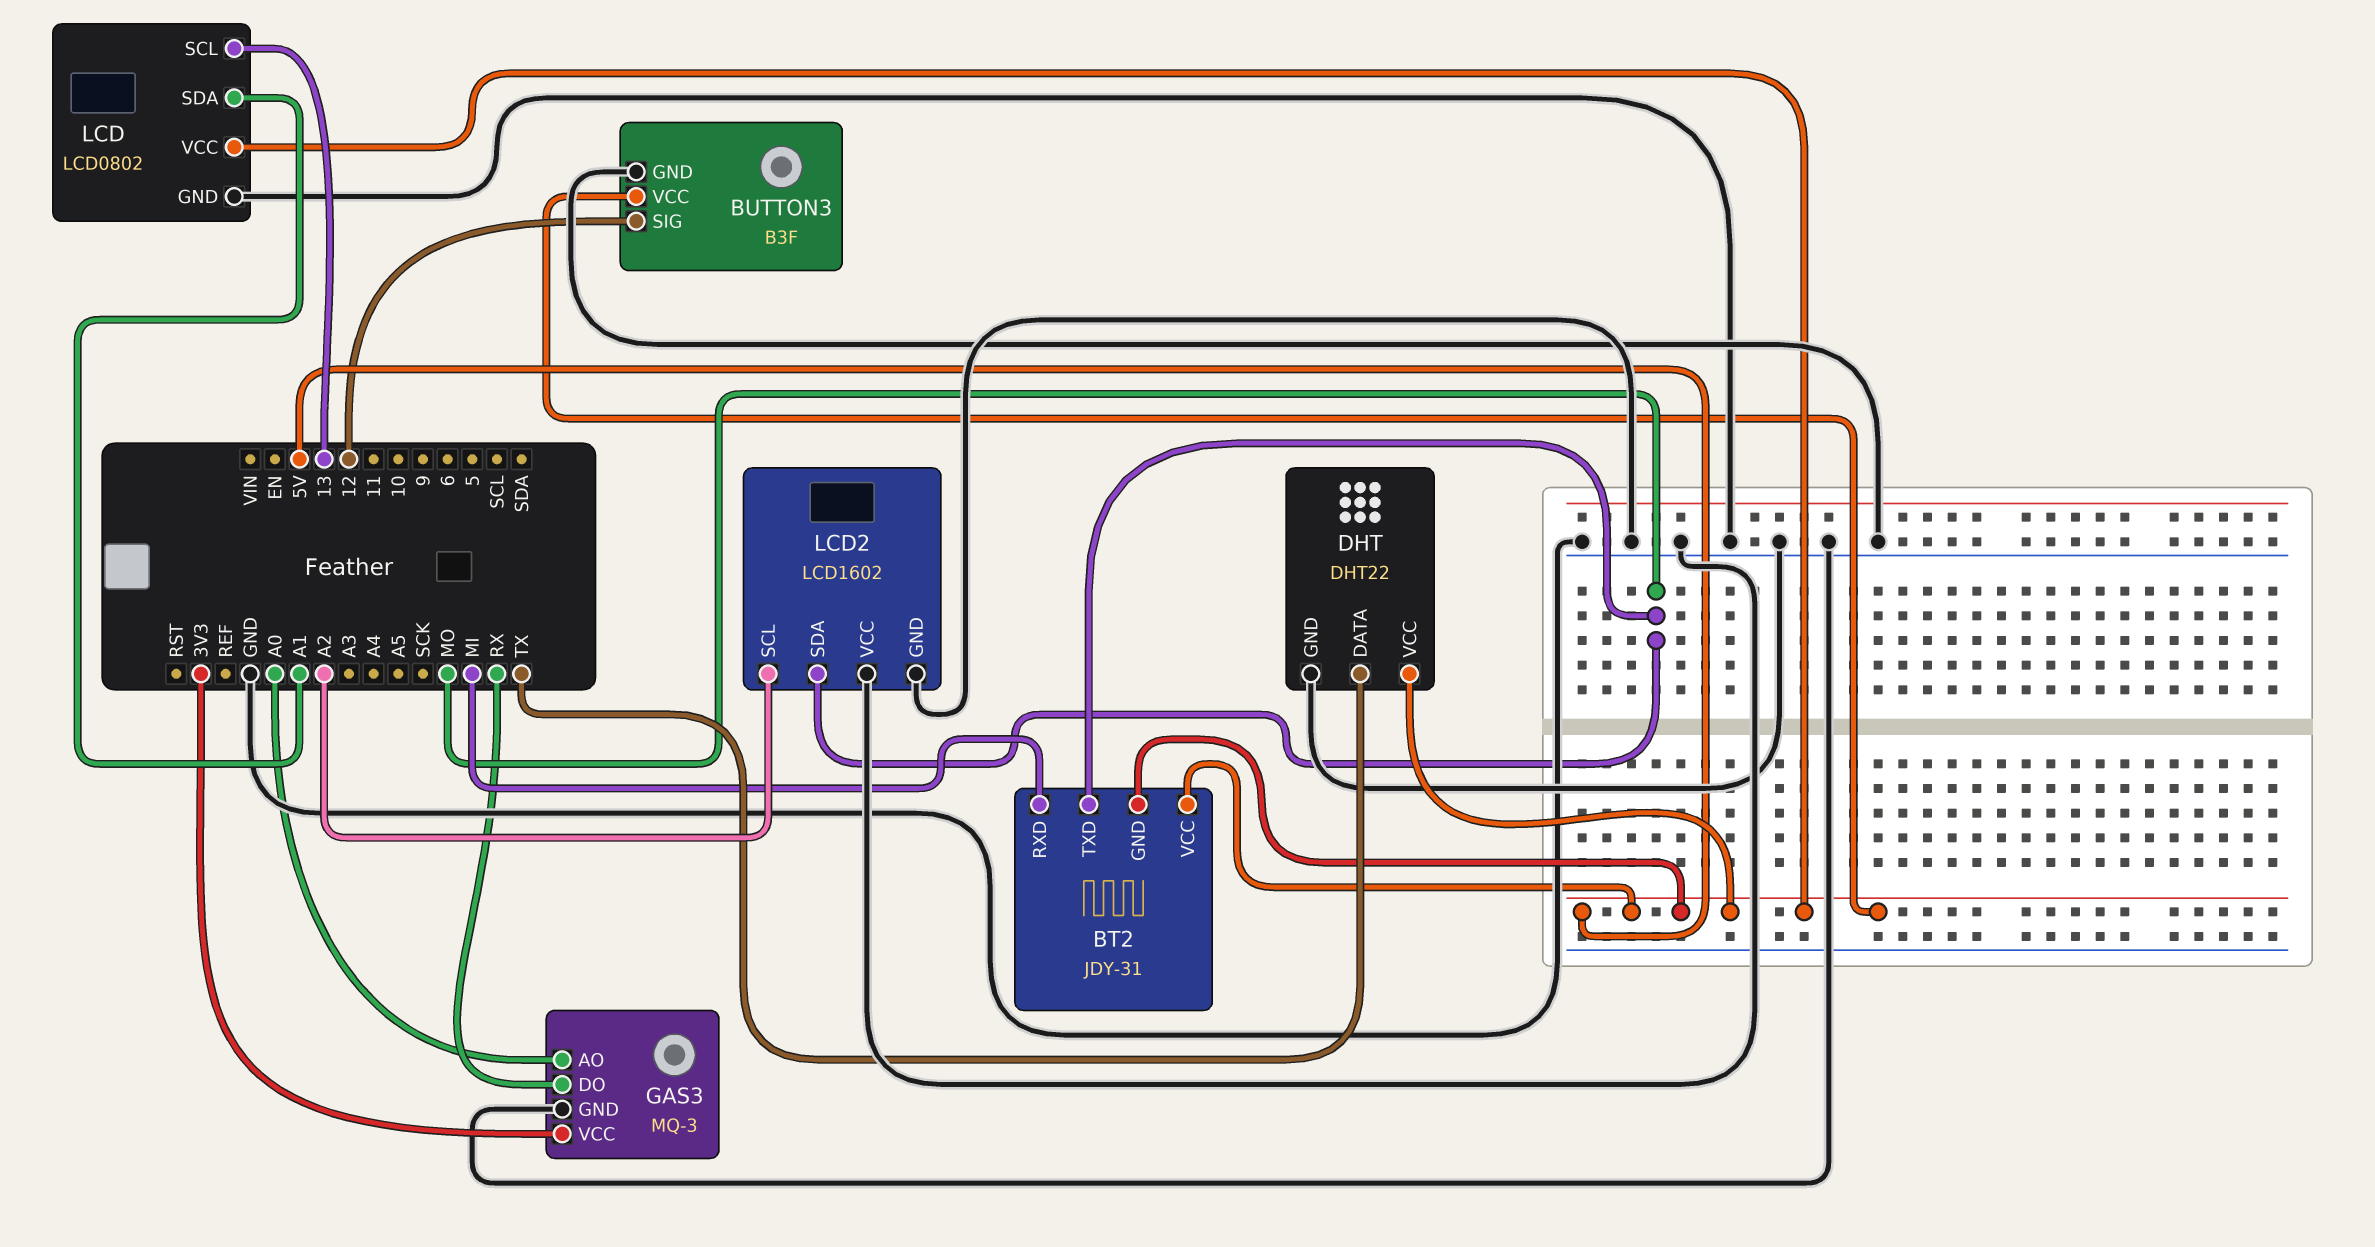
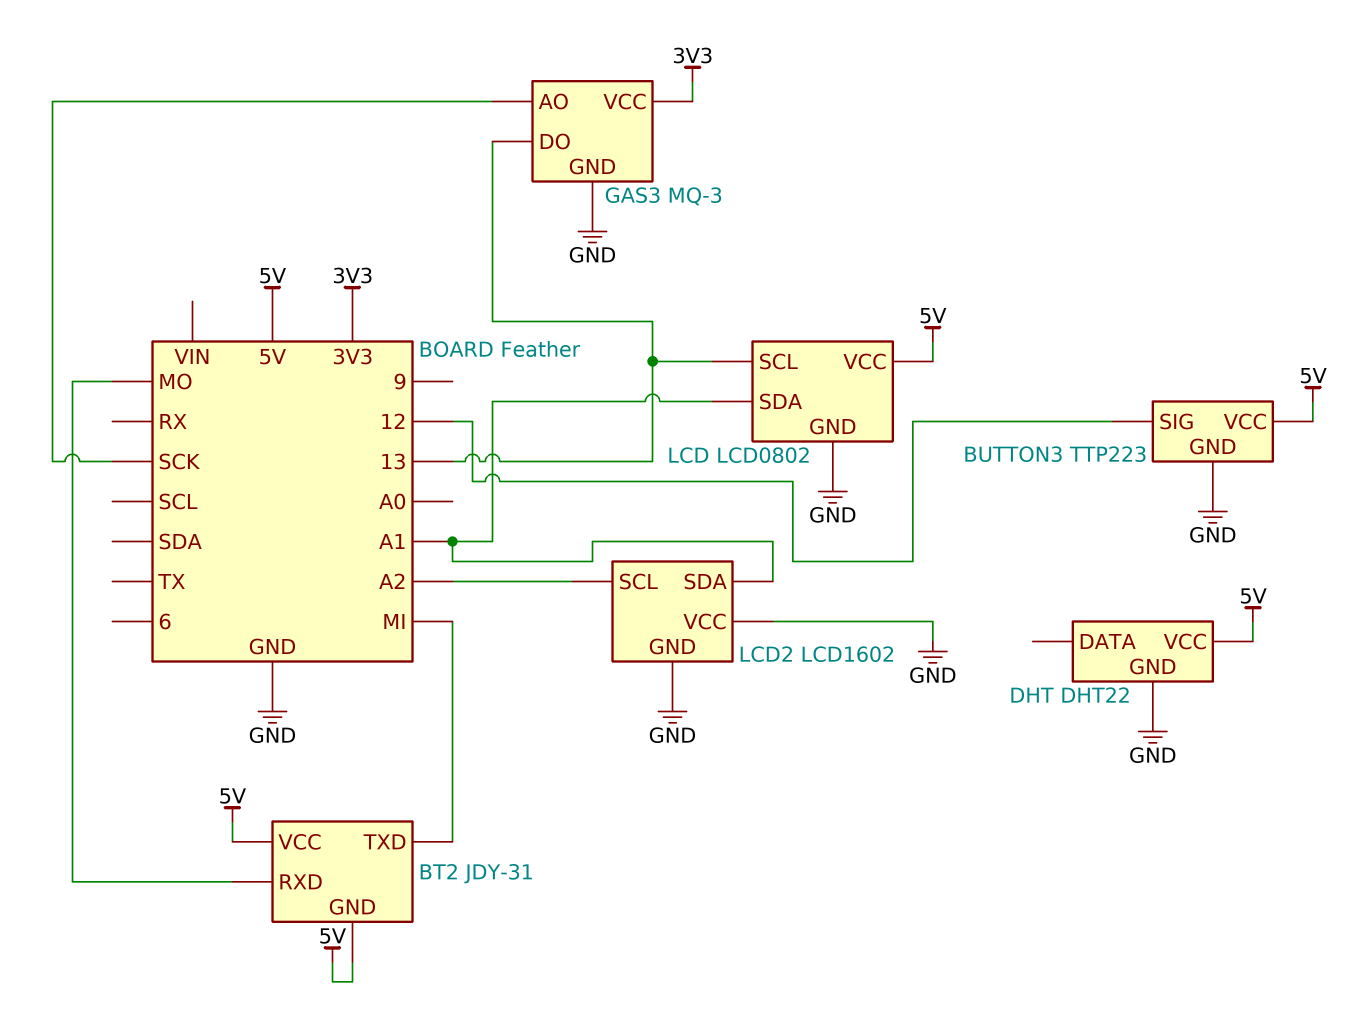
BT2 pin RXD: MI -> MO
BT2 pin TXD: MO -> MI
BUTTON3: B3F -> TTP223
DHT pin DATA: TX -> none
GAS3 pin AO: A0 -> SCK
GAS3 pin DO: RX -> 13
LCD2 pin SDA: MO -> A1

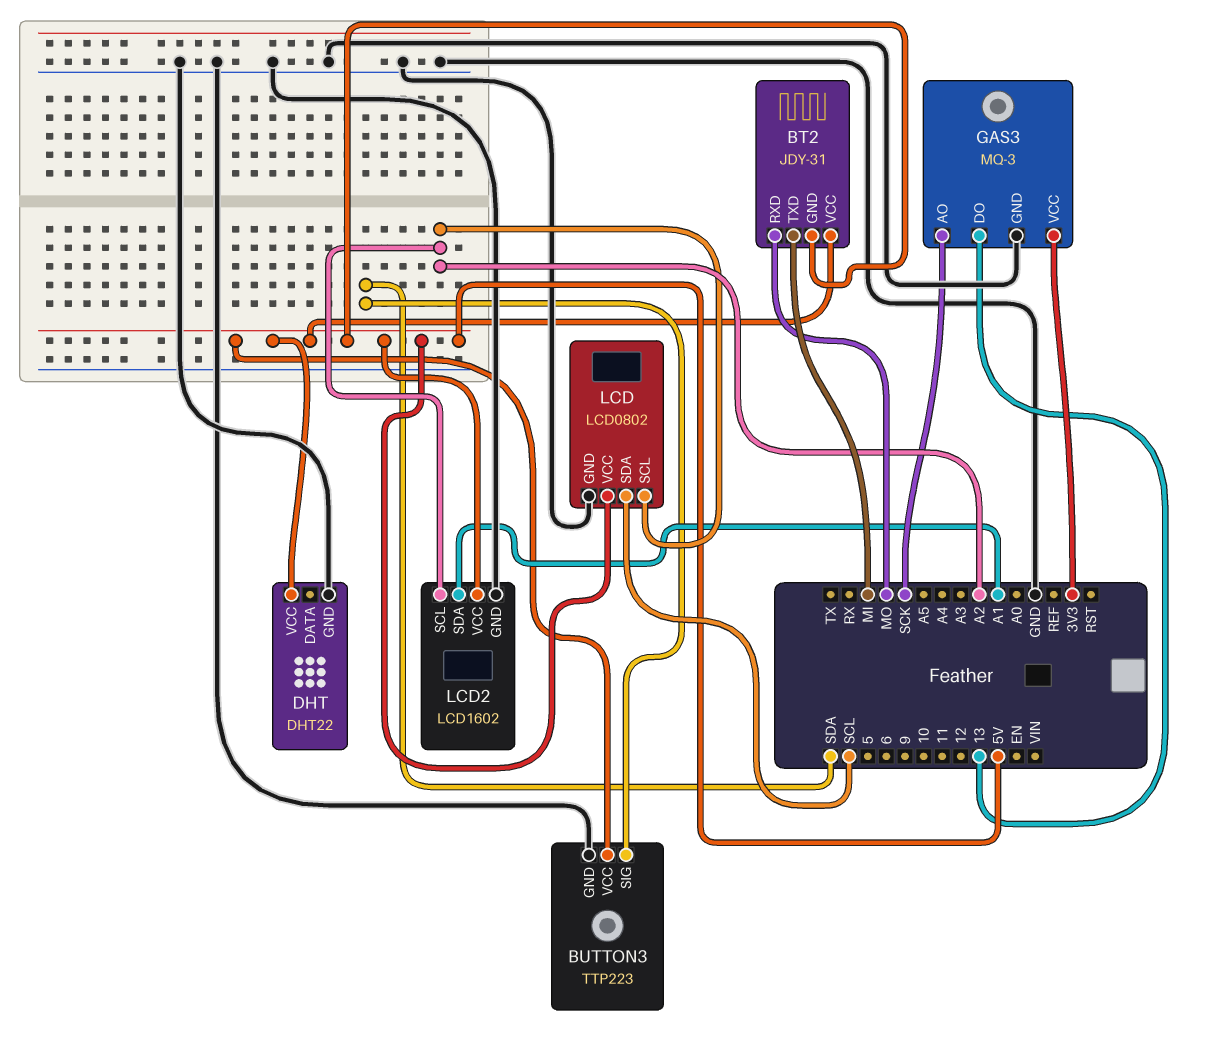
BUTTON3 pin SIG: 12 -> SDA
LCD pin SCL: 13 -> A2
LCD pin SDA: A1 -> SCL
LCD2 pin VCC: GND -> 5V

